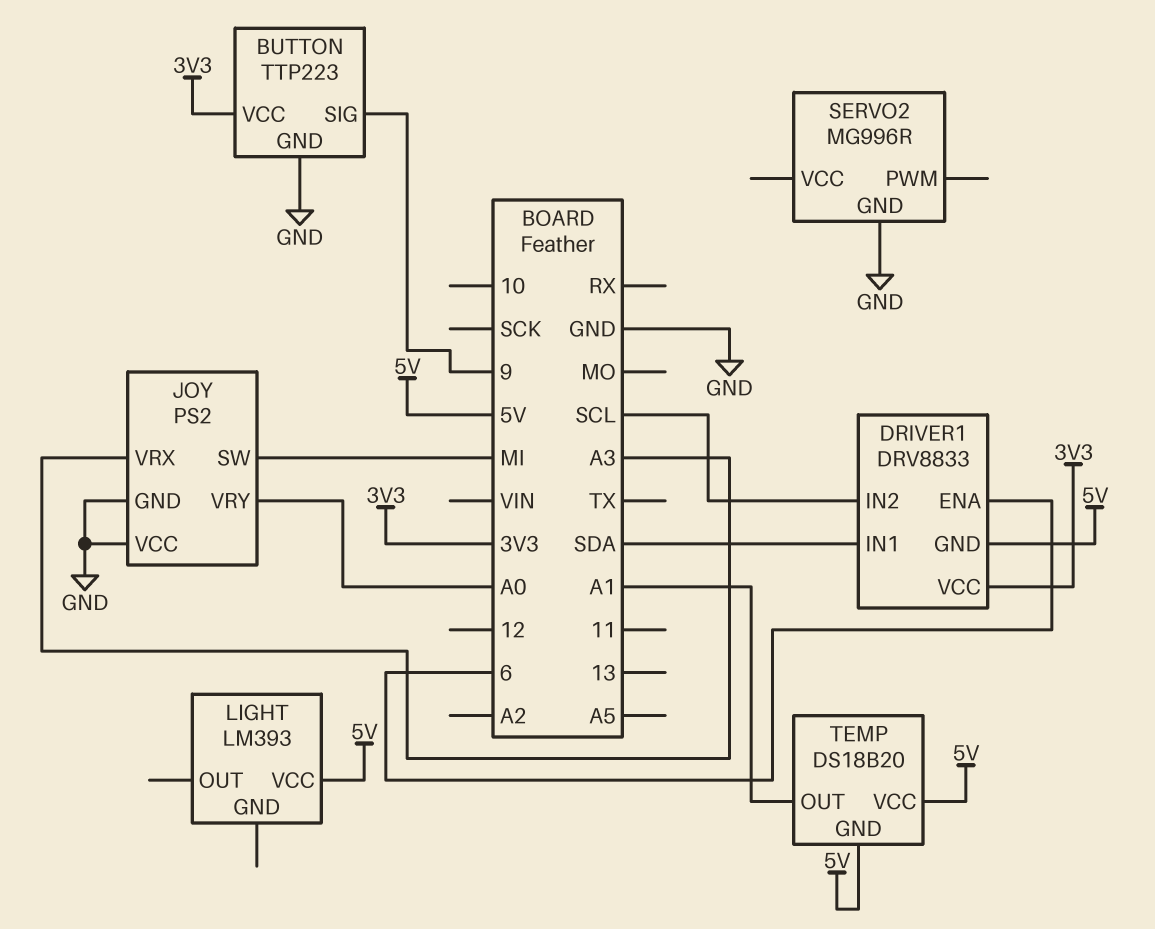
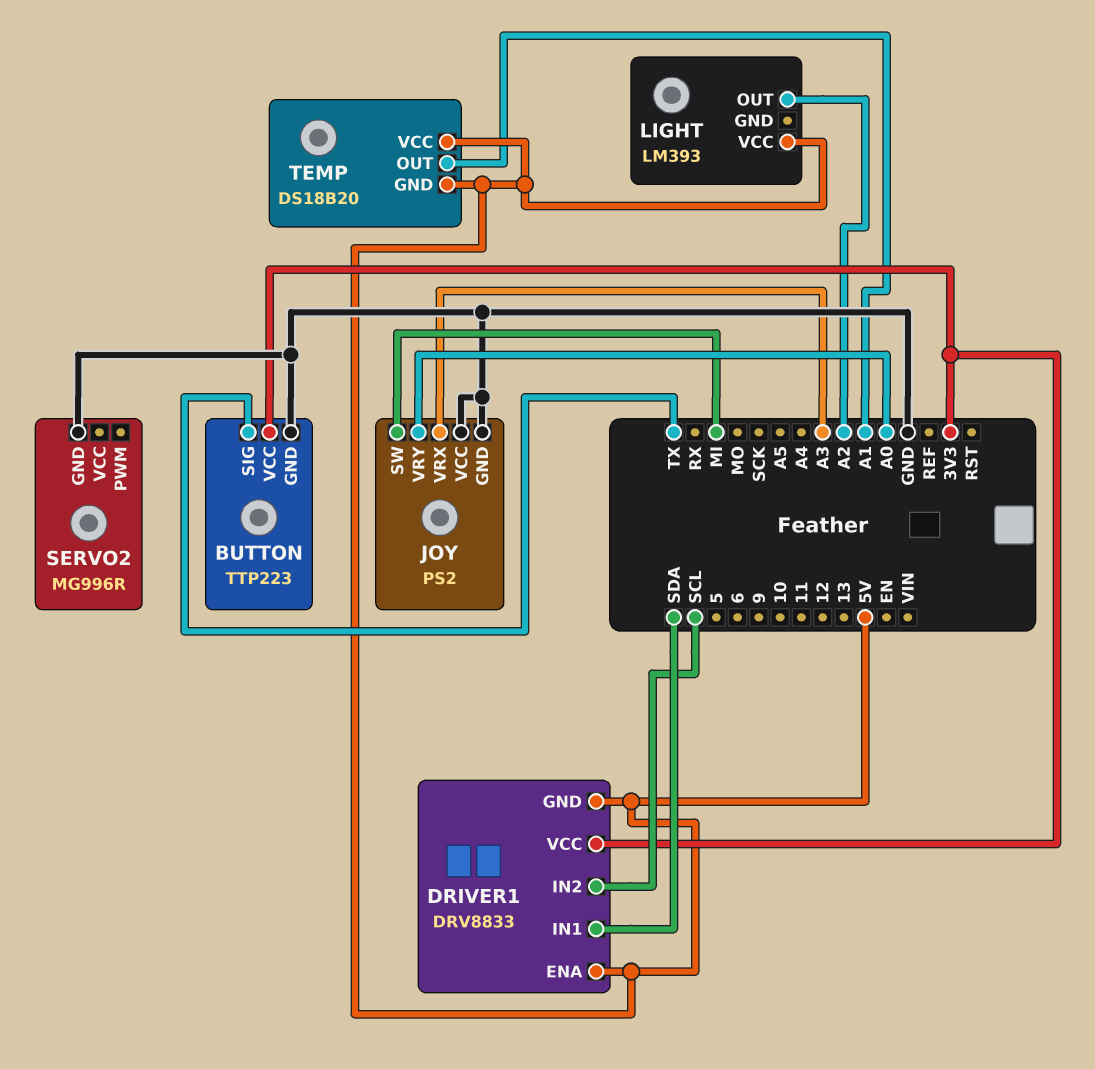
BUTTON pin SIG: 9 -> TX
DRIVER1 pin ENA: 6 -> 5V
LIGHT pin OUT: none -> A2

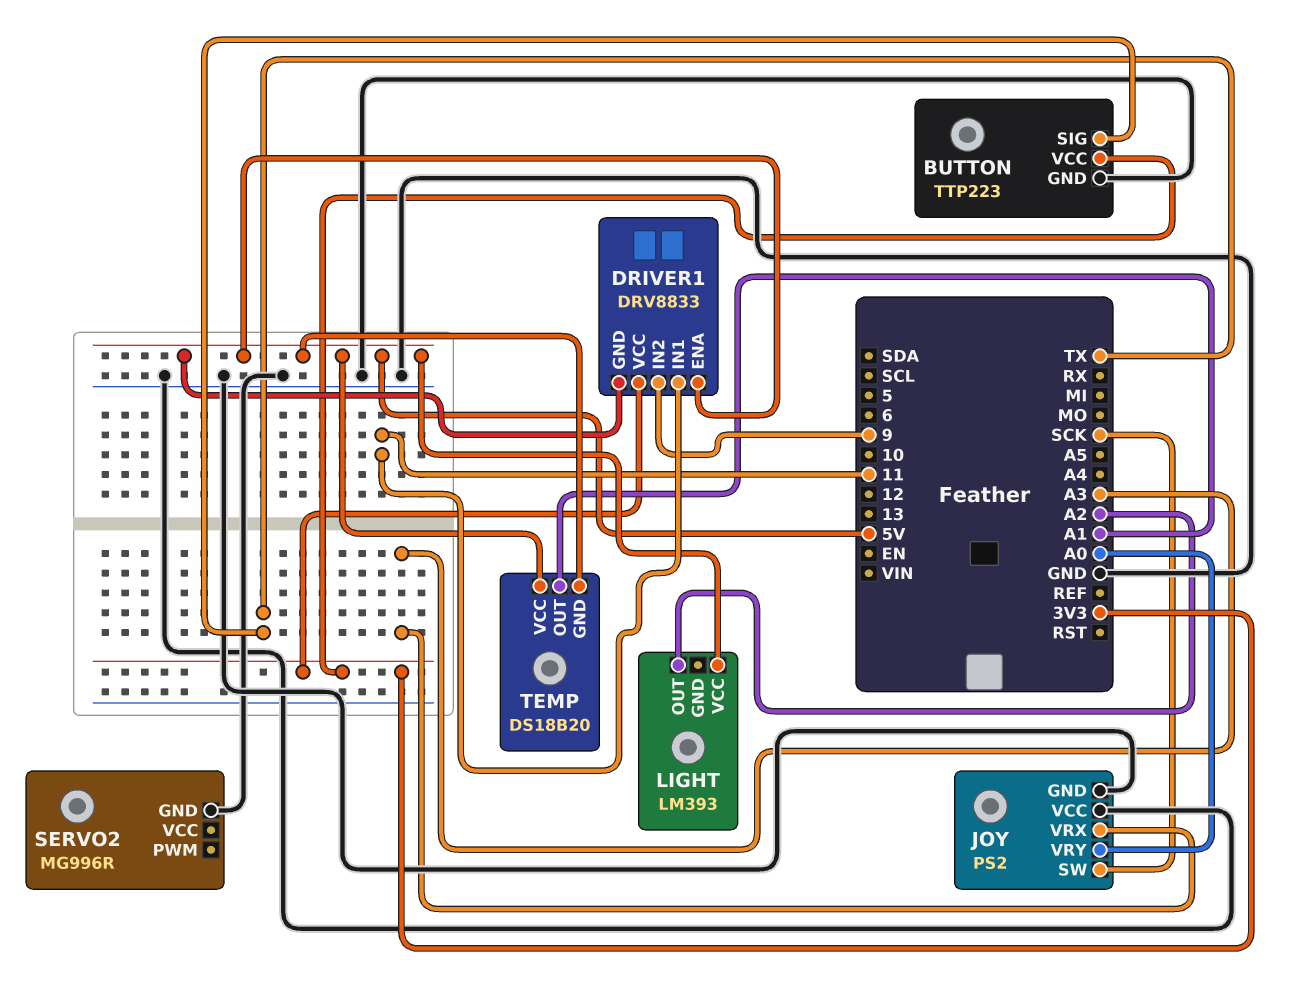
DRIVER1 pin IN1: SDA -> 11
DRIVER1 pin IN2: SCL -> 9
JOY pin SW: MI -> SCK

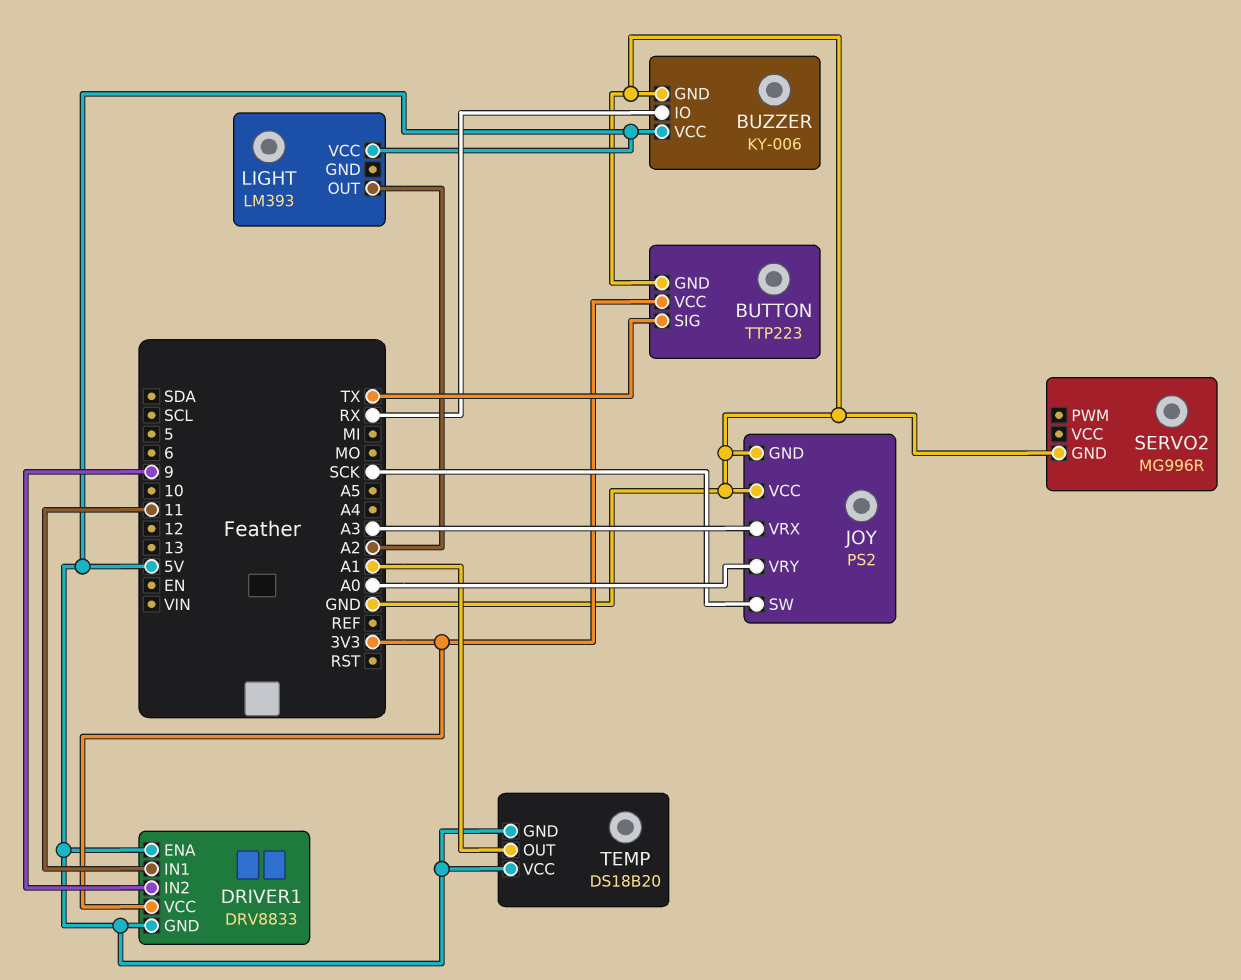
BUZZER: none -> KY-006
BUZZER pin GND: none -> GND
BUZZER pin IO: none -> RX
BUZZER pin VCC: none -> 5V

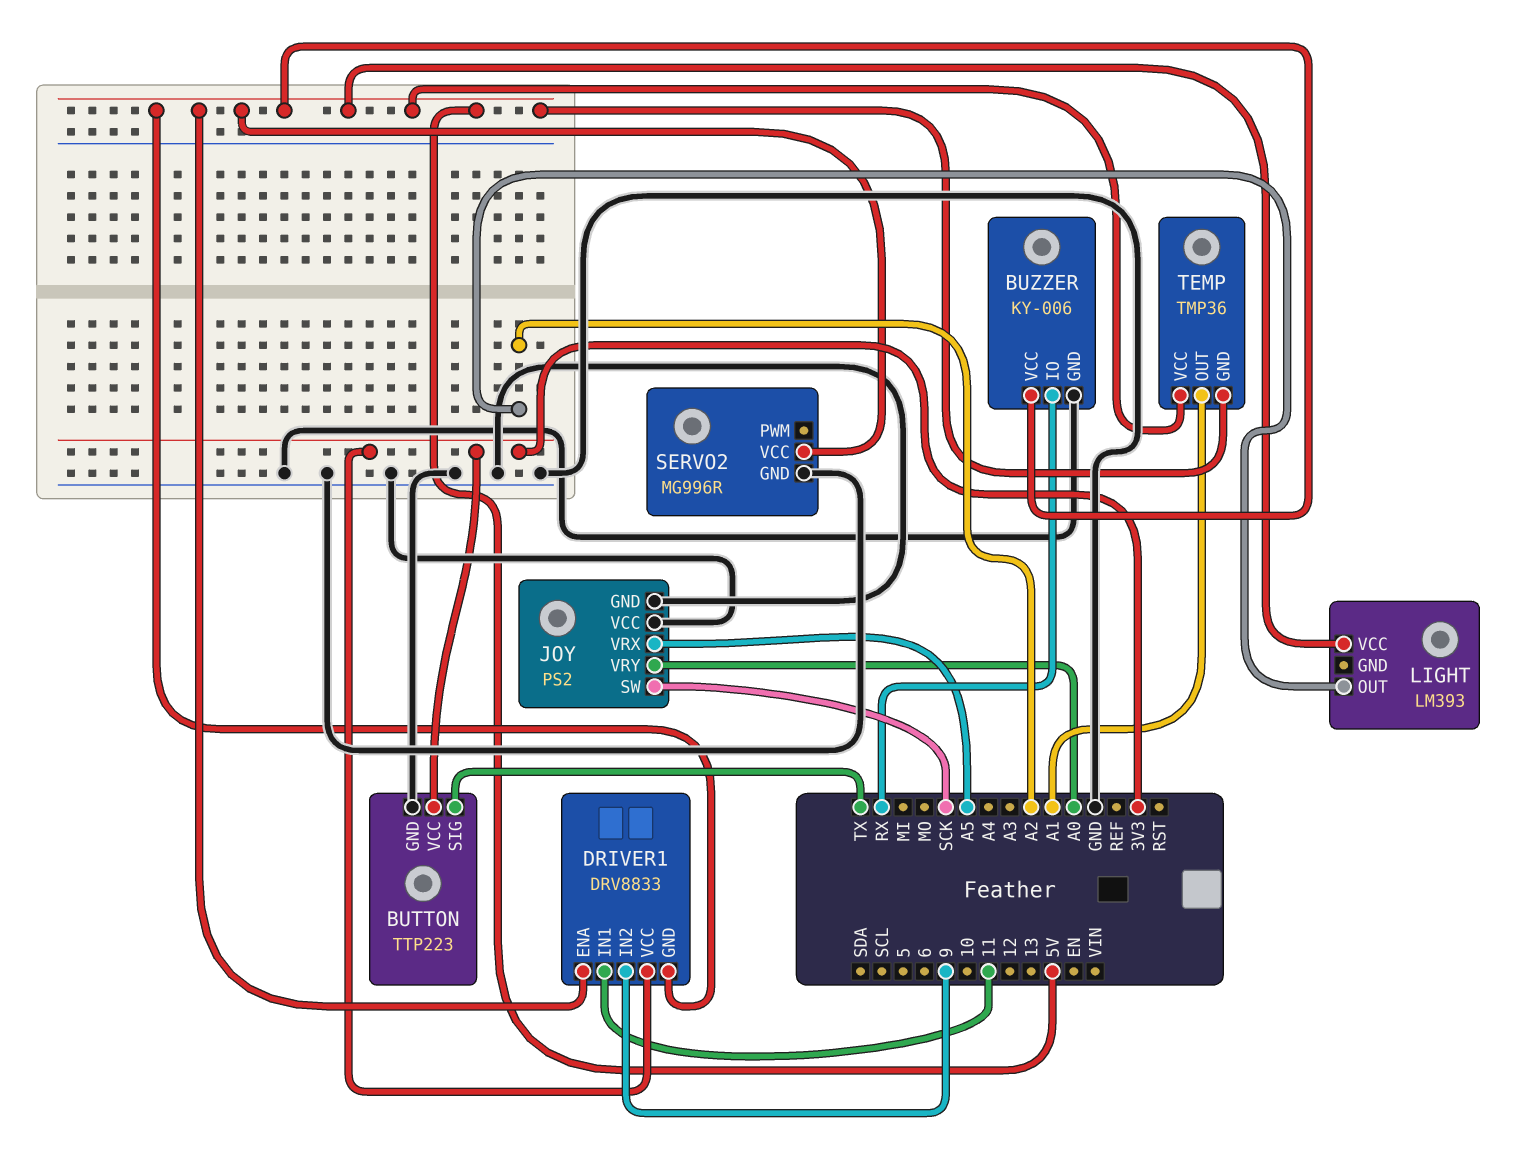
JOY pin VRX: A3 -> A5
SERVO2 pin VCC: none -> 5V
TEMP: DS18B20 -> TMP36

